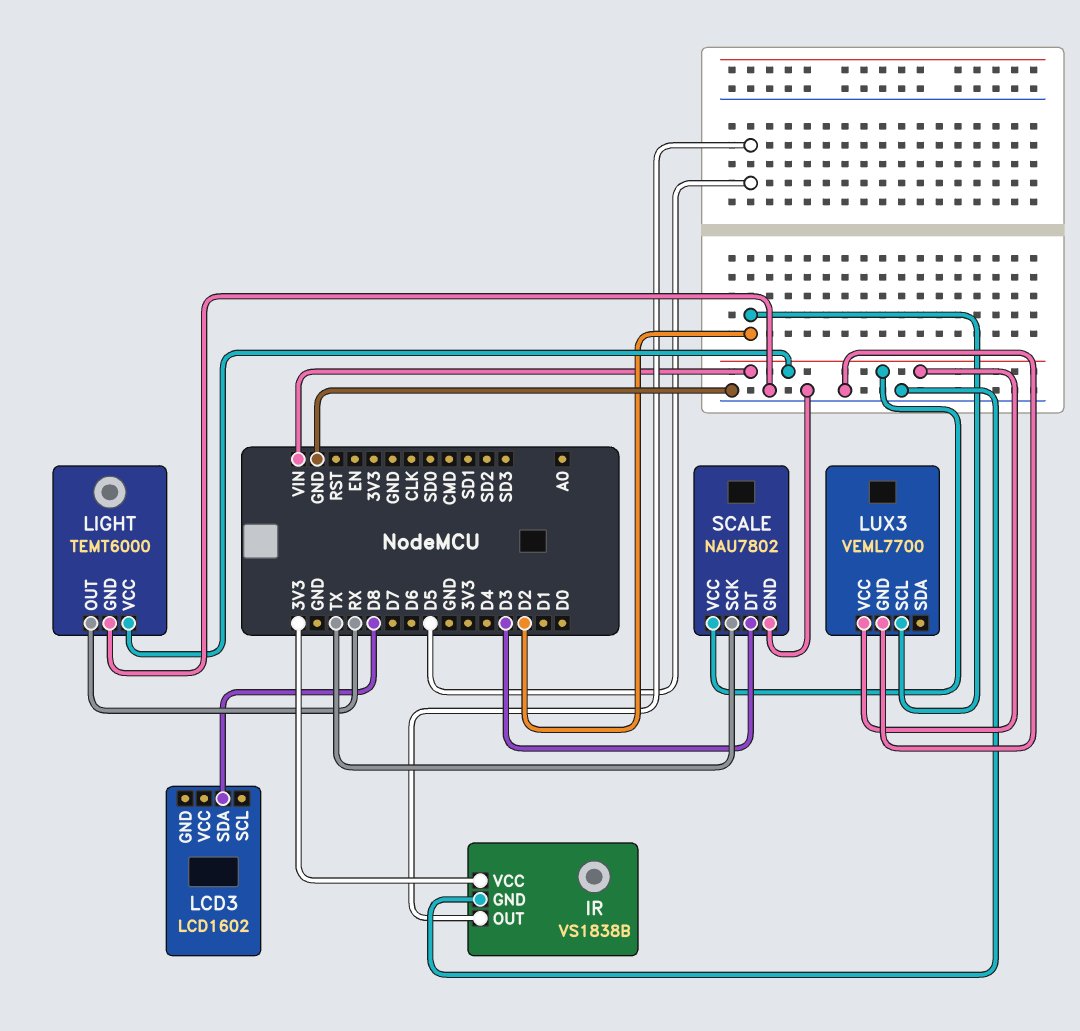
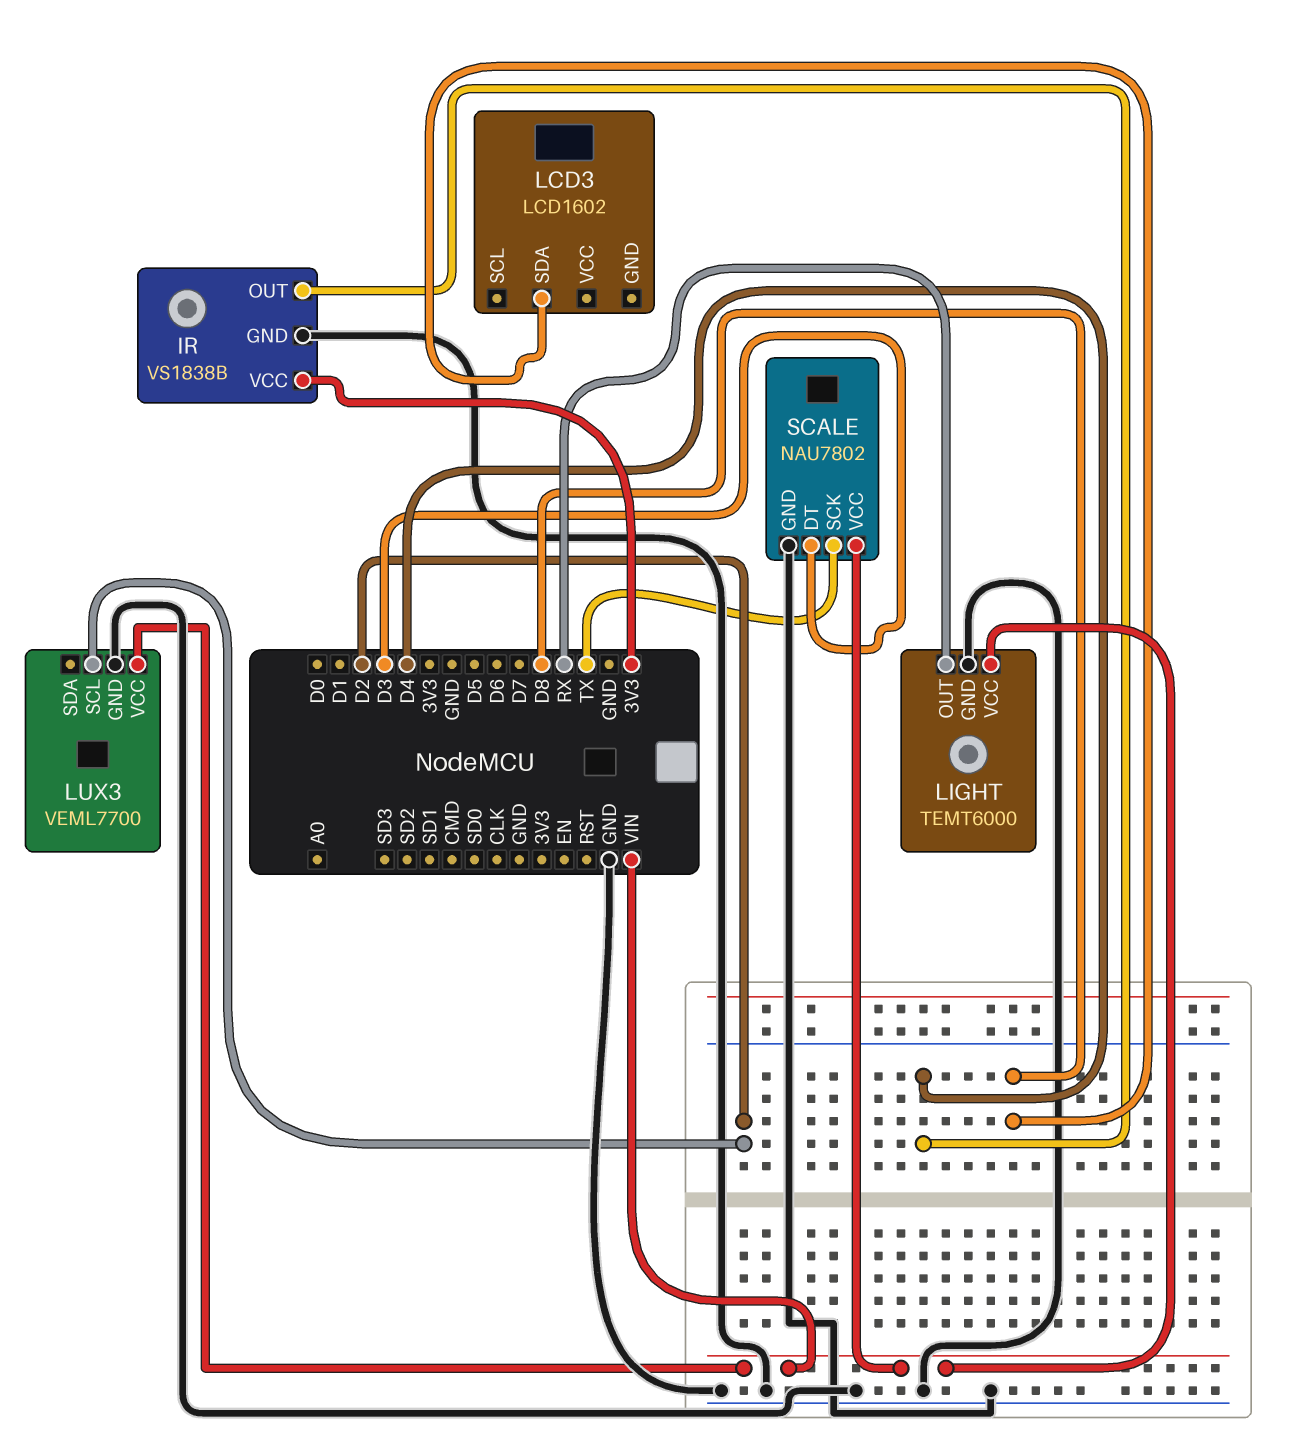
IR pin OUT: D5 -> D4

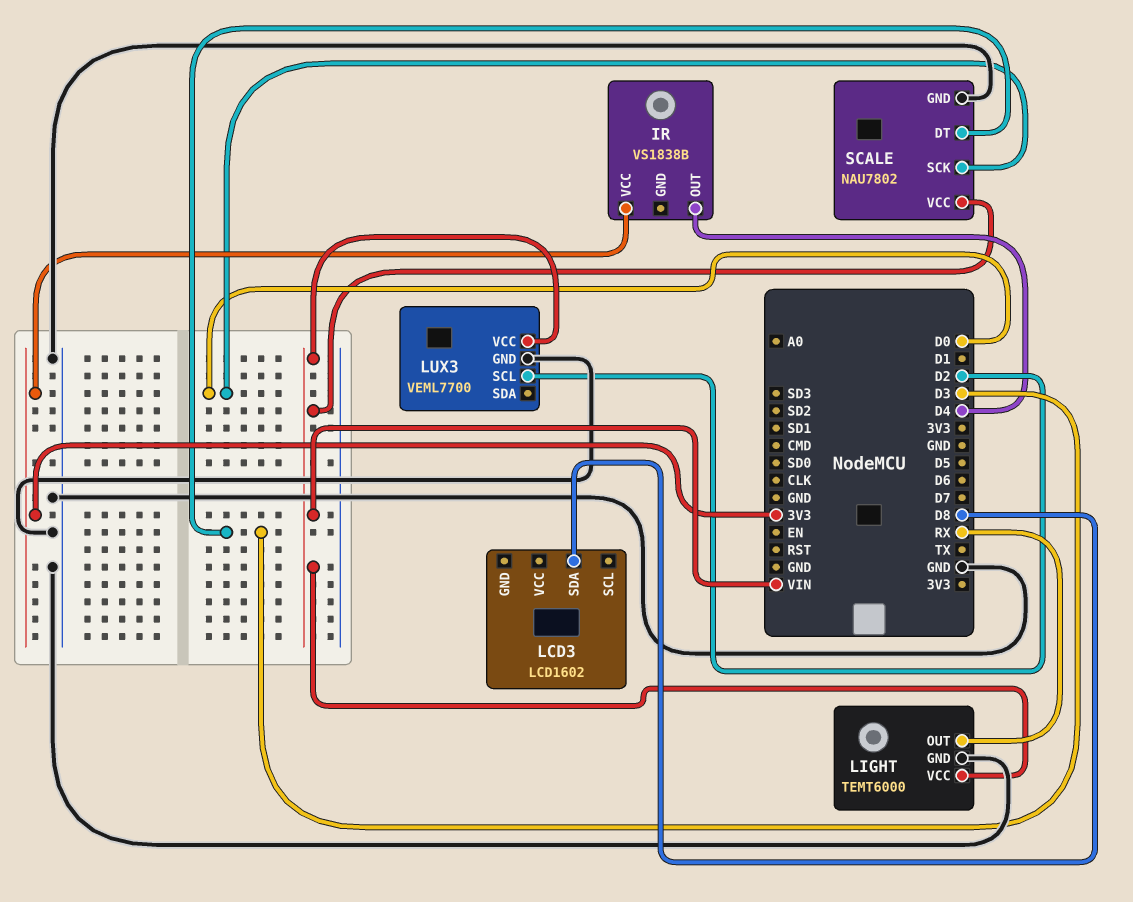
IR pin GND: GND -> none
SCALE pin SCK: TX -> D0

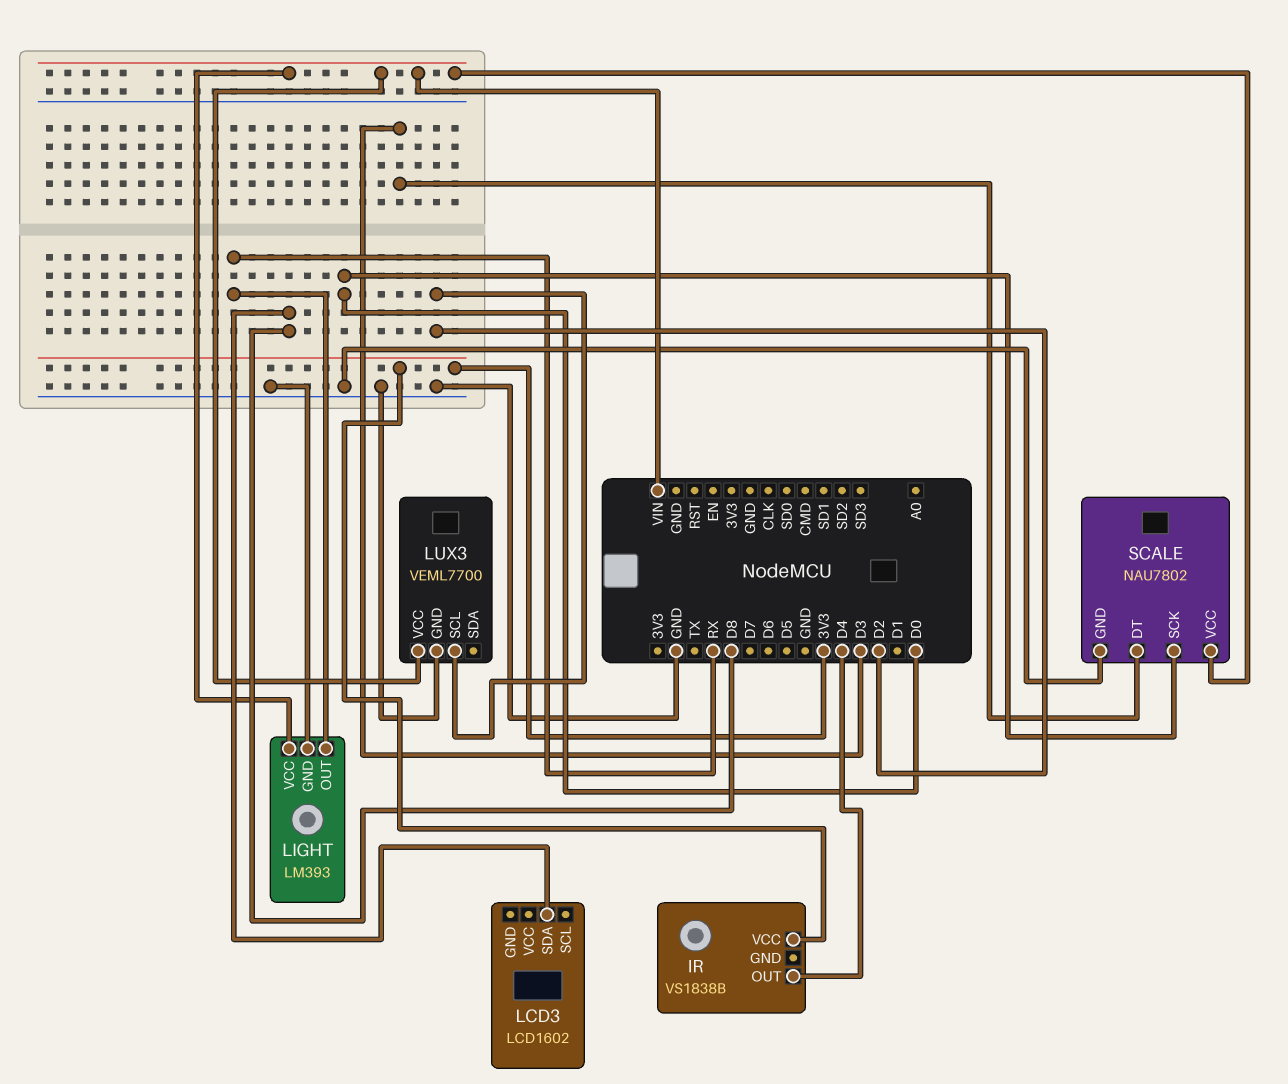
LIGHT: TEMT6000 -> LM393

